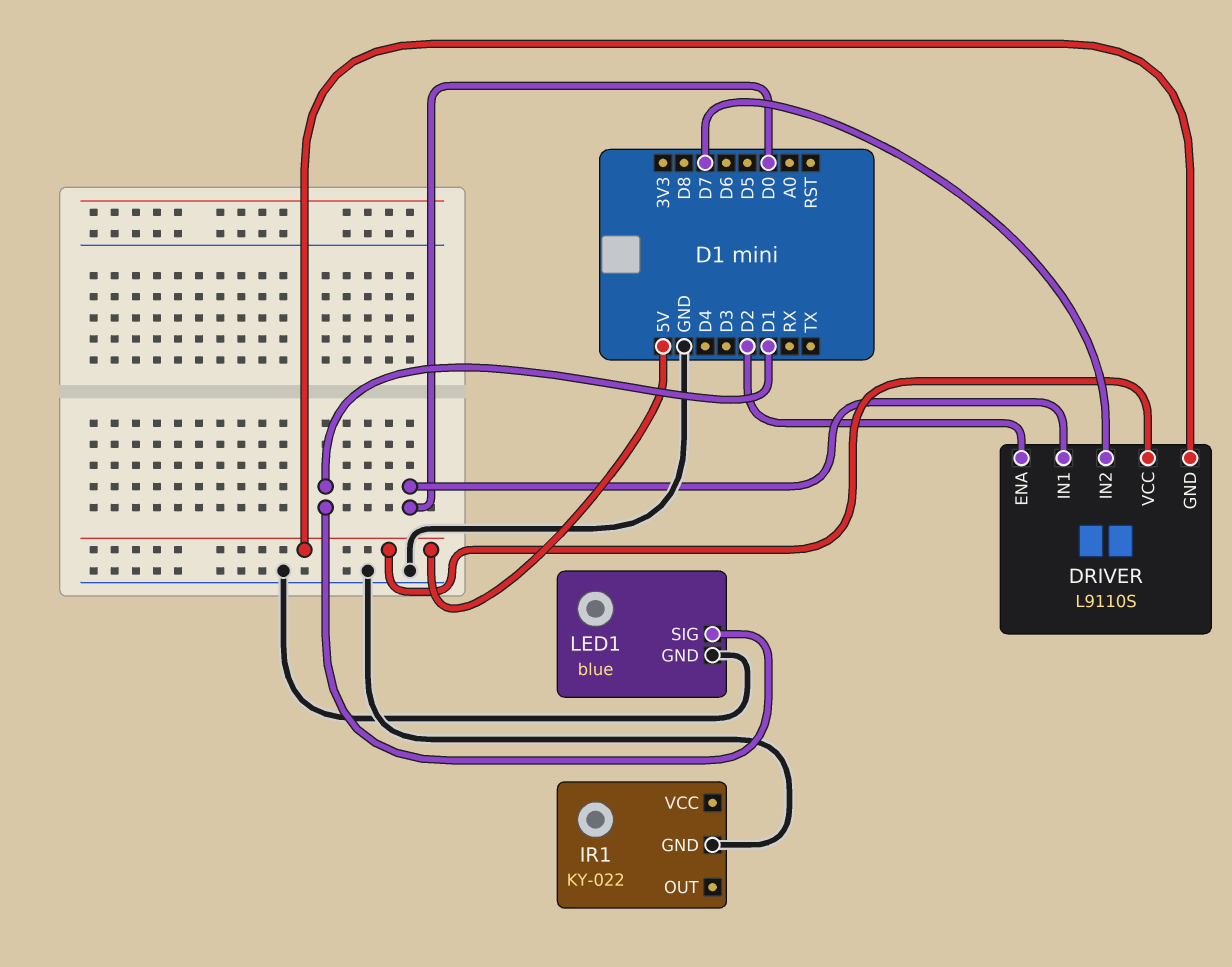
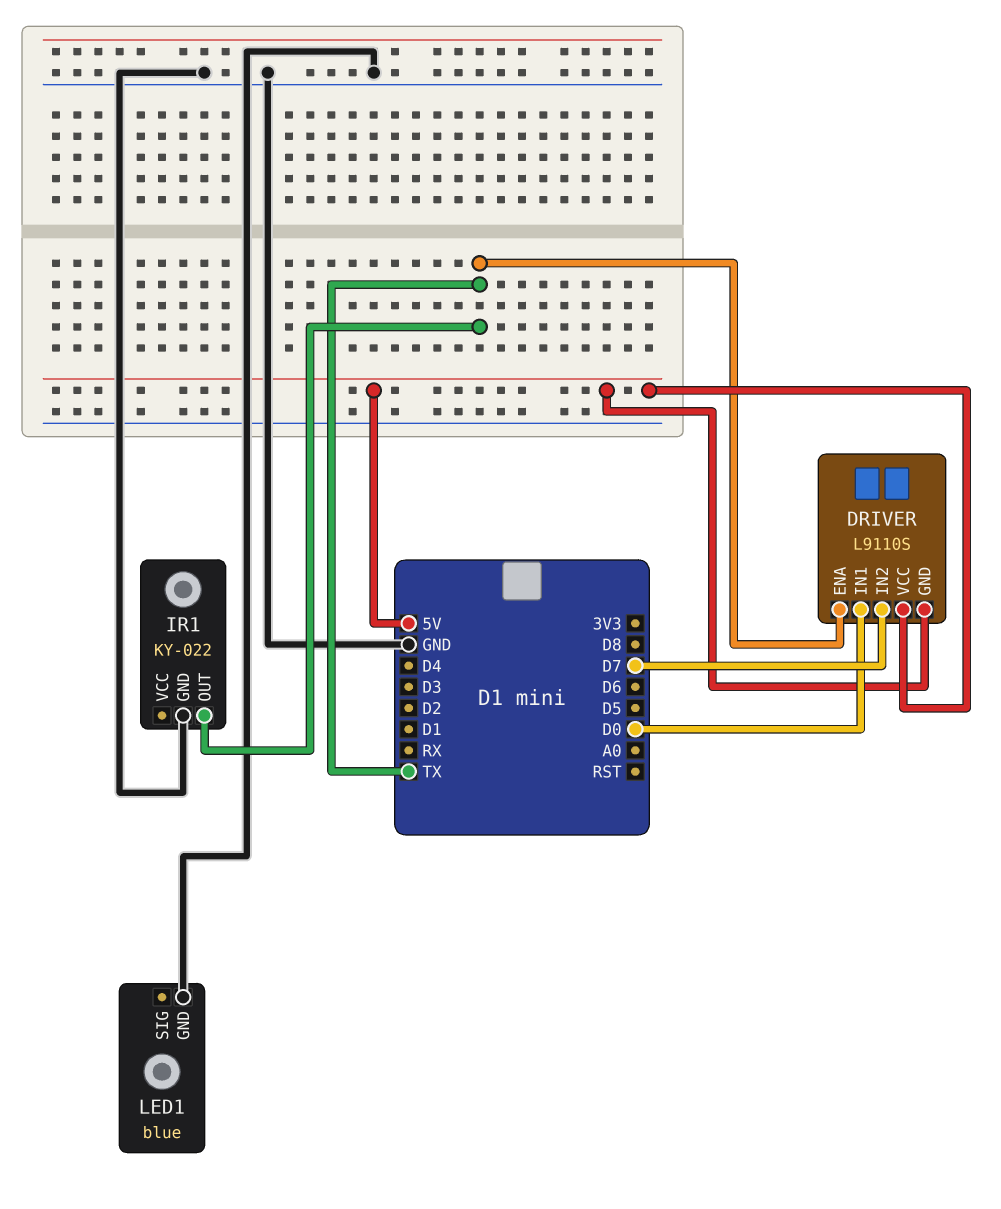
DRIVER pin ENA: D2 -> TX
IR1 pin OUT: none -> TX
LED1 pin SIG: D1 -> none

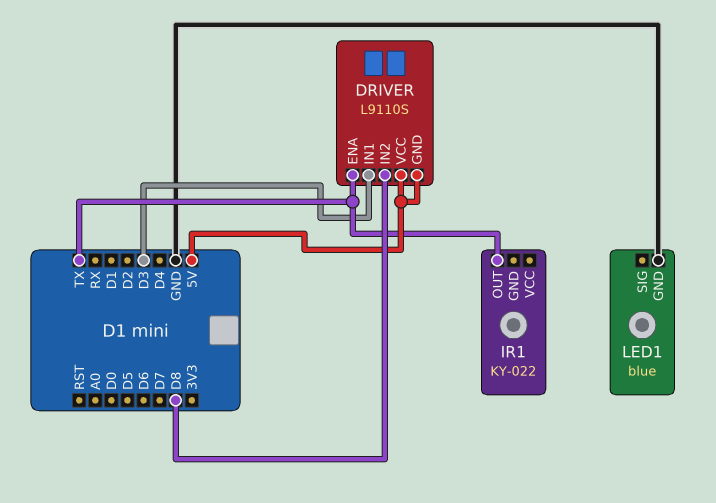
DRIVER pin IN1: D0 -> D3
DRIVER pin IN2: D7 -> D8
IR1 pin GND: GND -> none

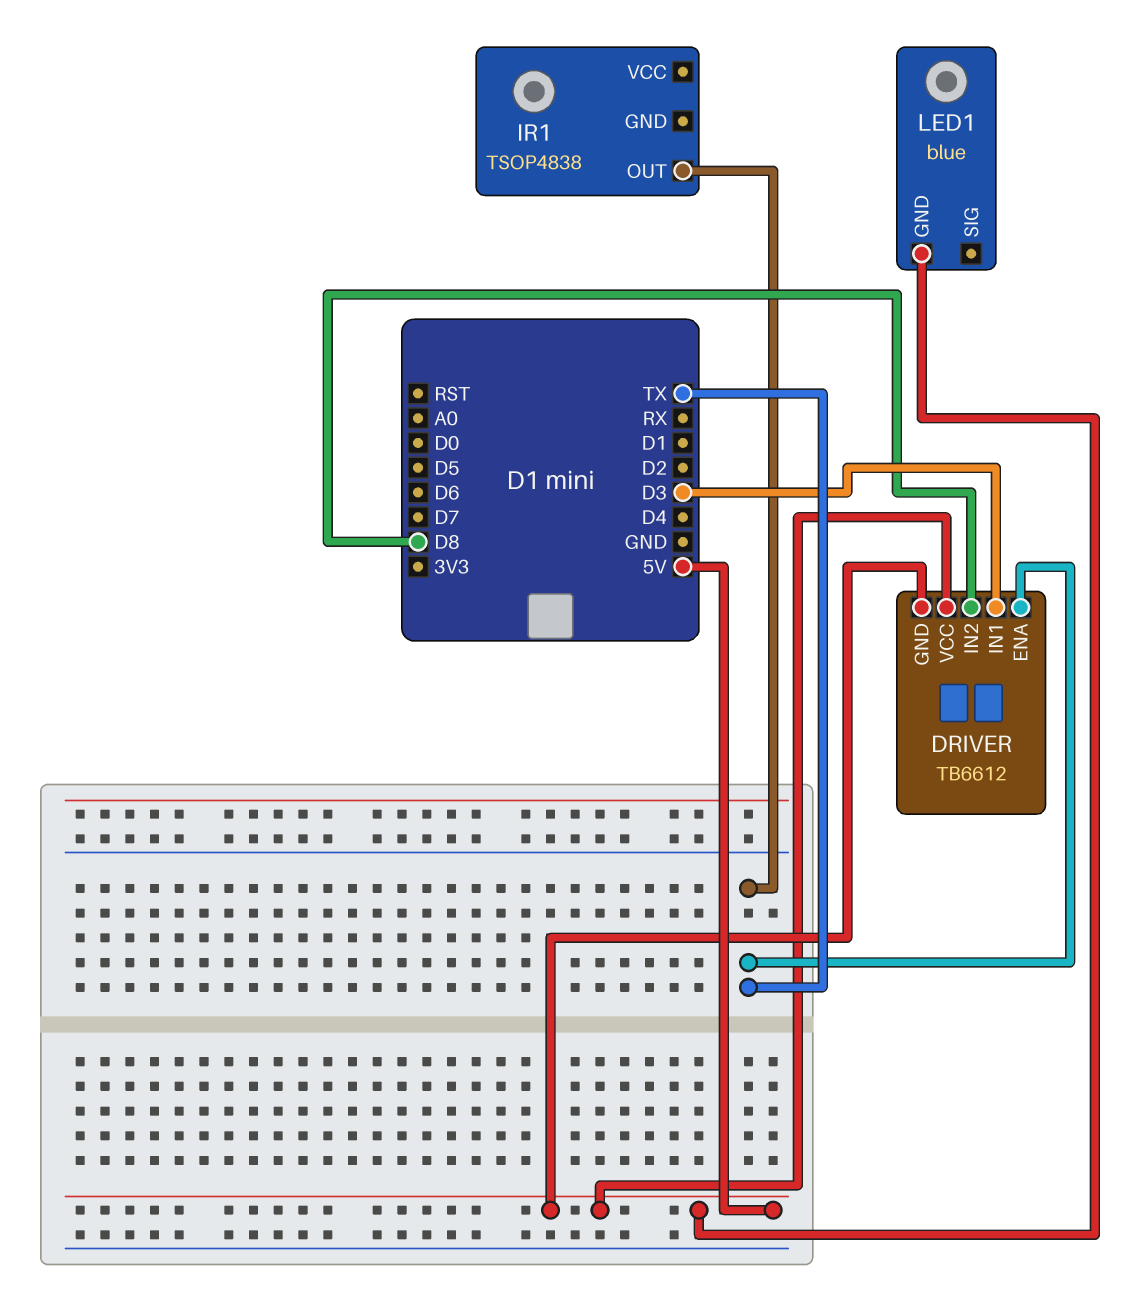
DRIVER: L9110S -> TB6612
IR1: KY-022 -> TSOP4838
LED1 pin GND: GND -> 5V

